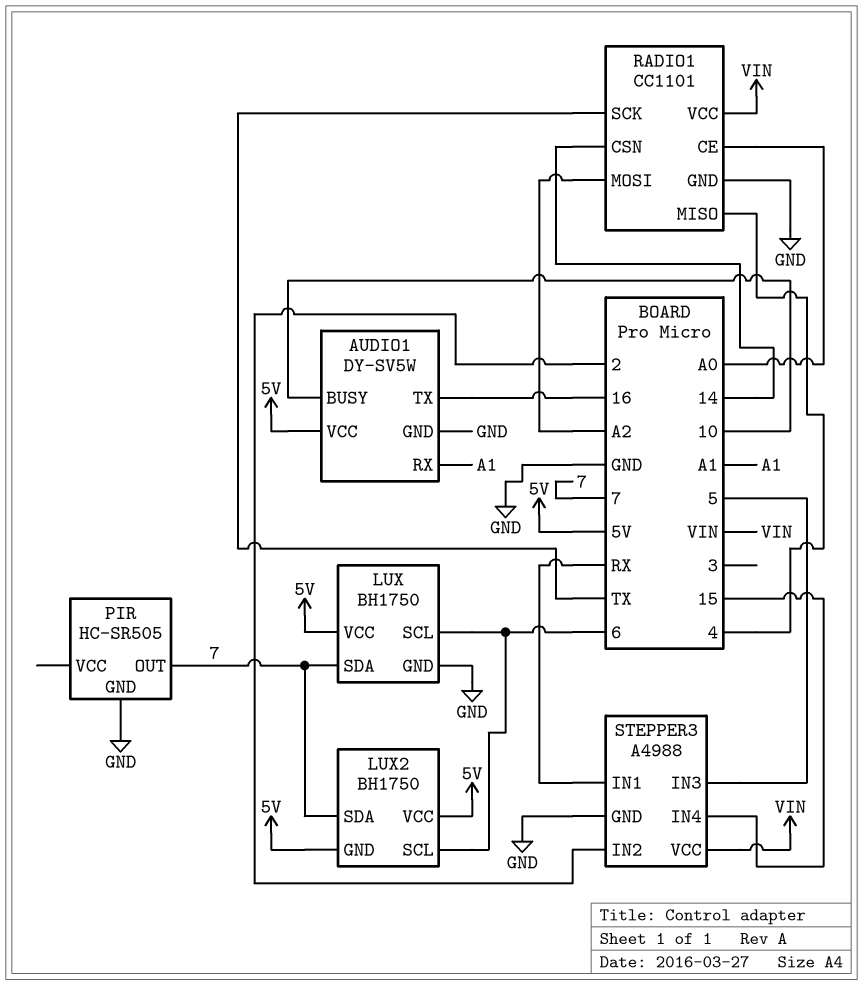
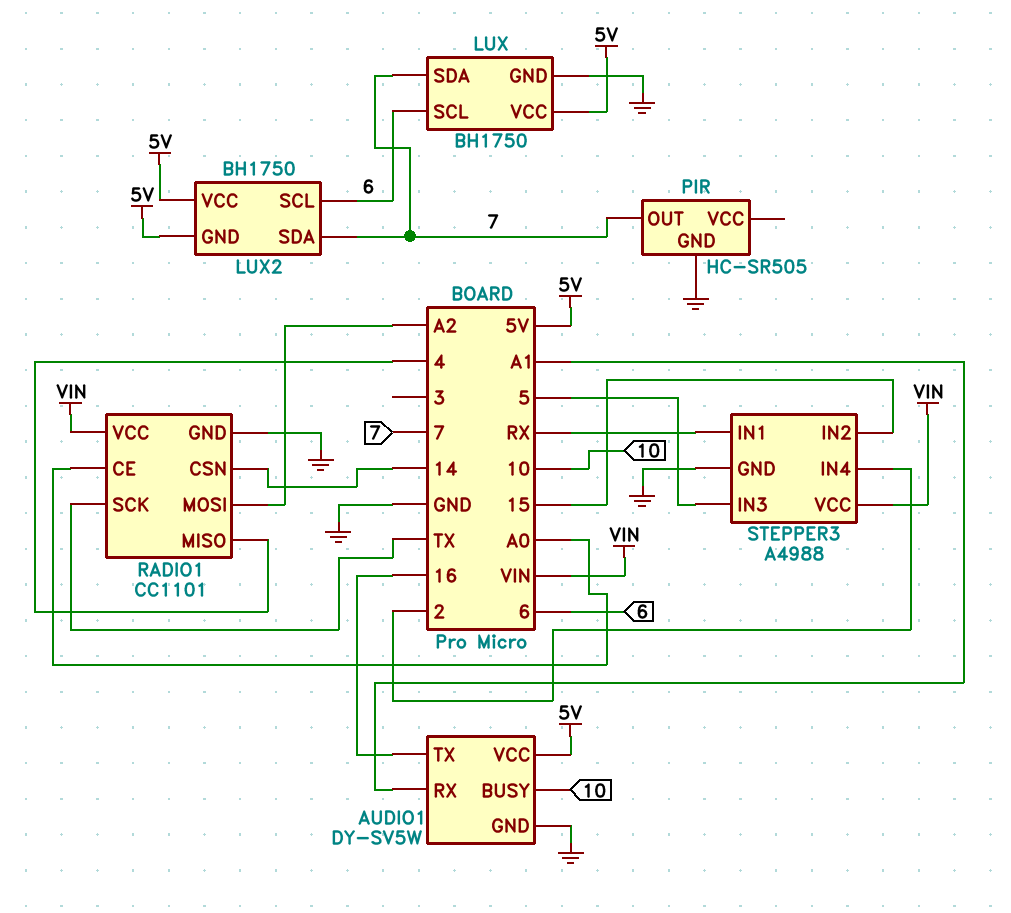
STEPPER3 pin IN2: 2 -> 15
STEPPER3 pin IN4: 15 -> 2

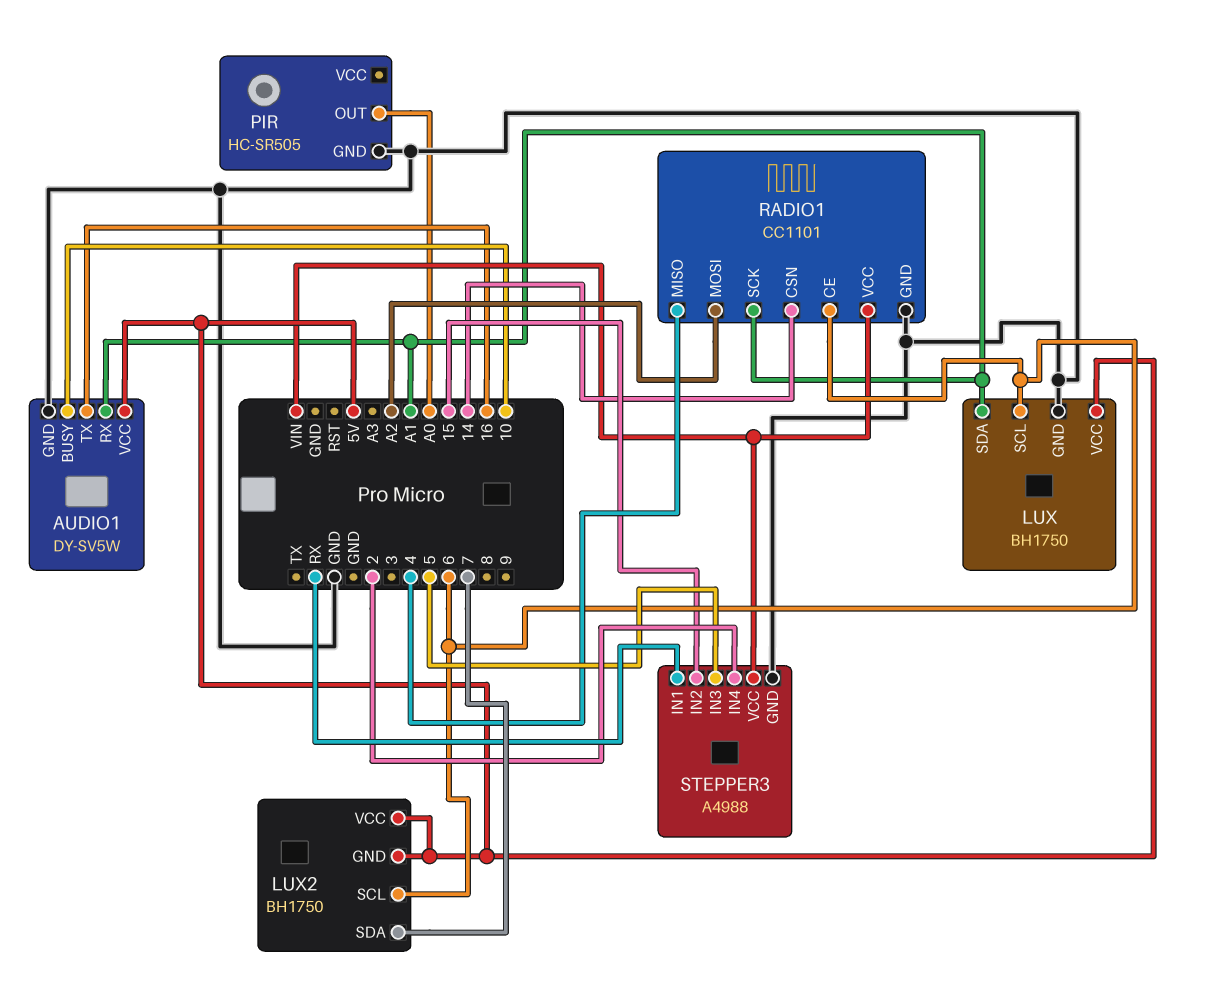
LUX pin SDA: 7 -> A1
PIR pin OUT: 7 -> A0
RADIO1 pin CE: A0 -> 6
RADIO1 pin SCK: TX -> A1

